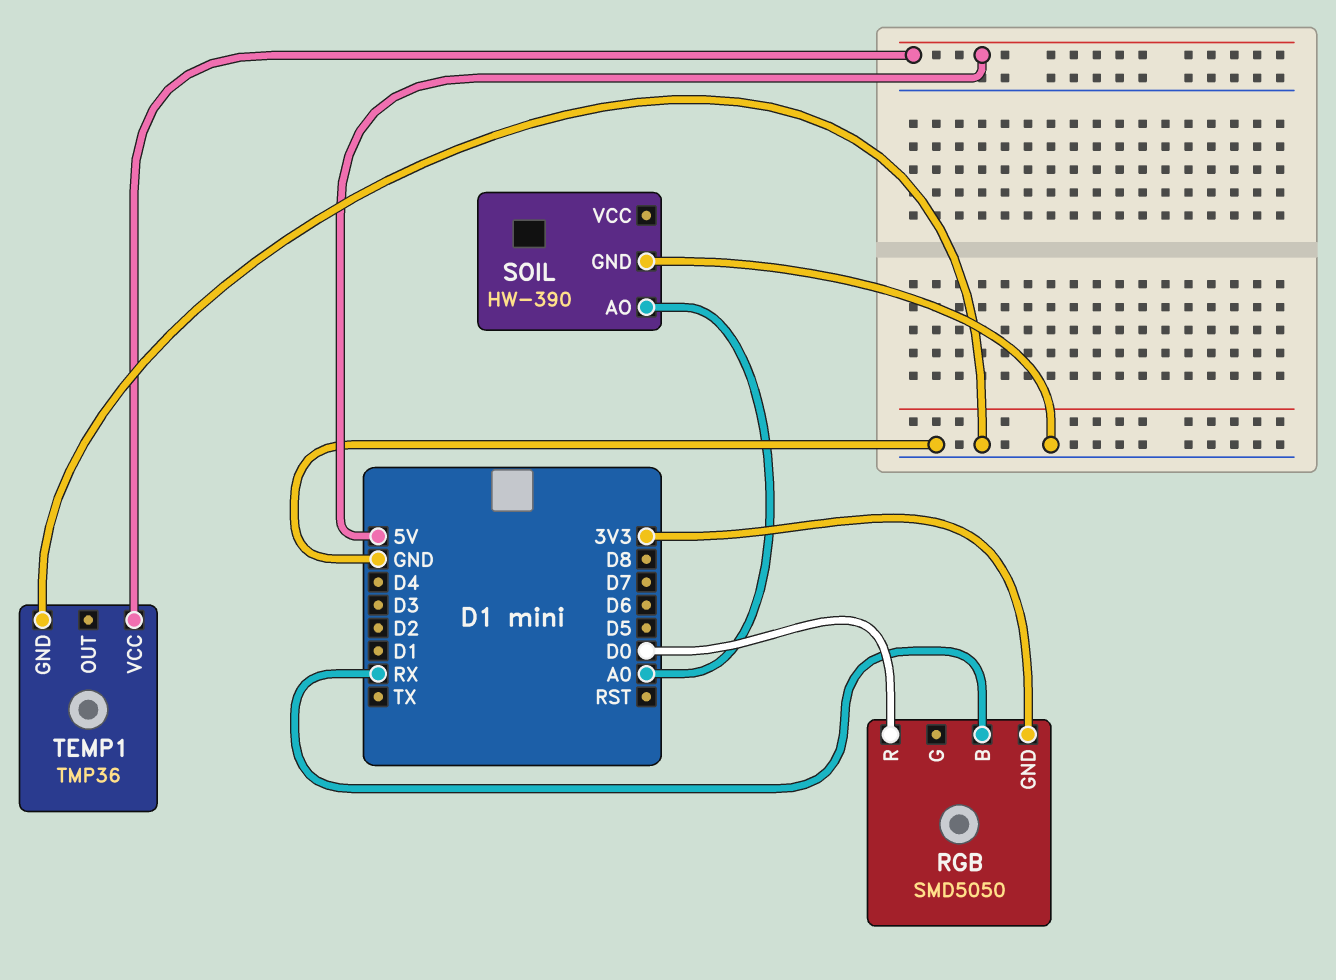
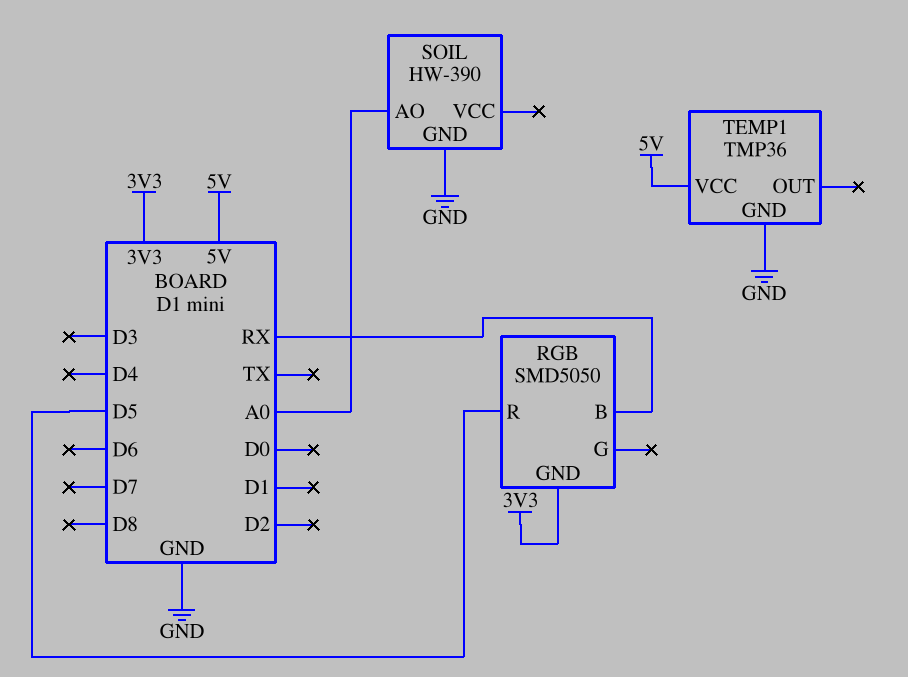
RGB pin R: D0 -> D5

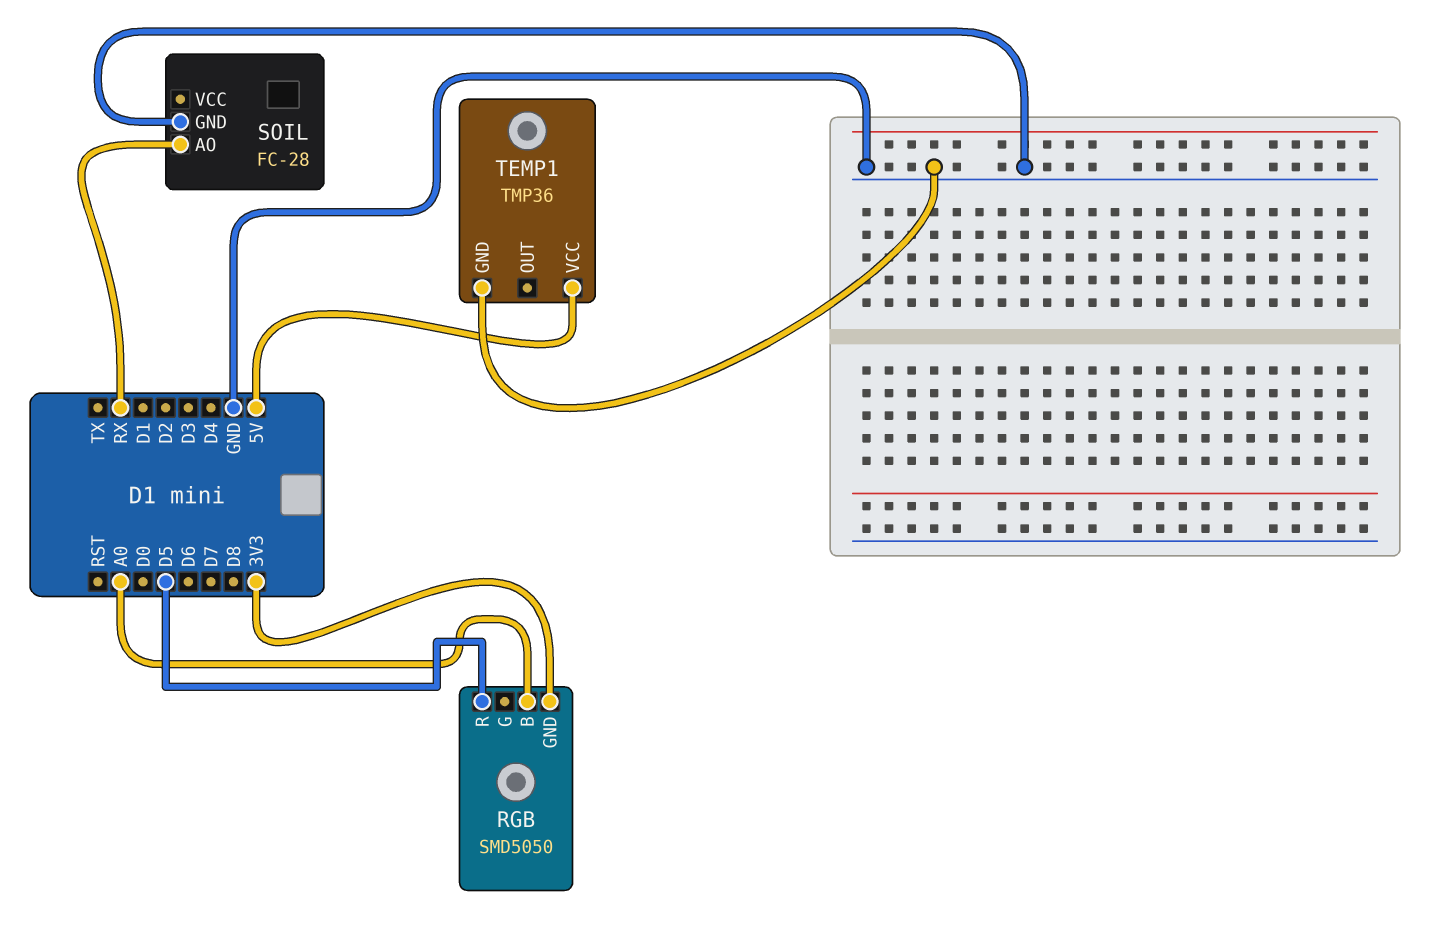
RGB pin B: RX -> A0
SOIL: HW-390 -> FC-28
SOIL pin AO: A0 -> RX

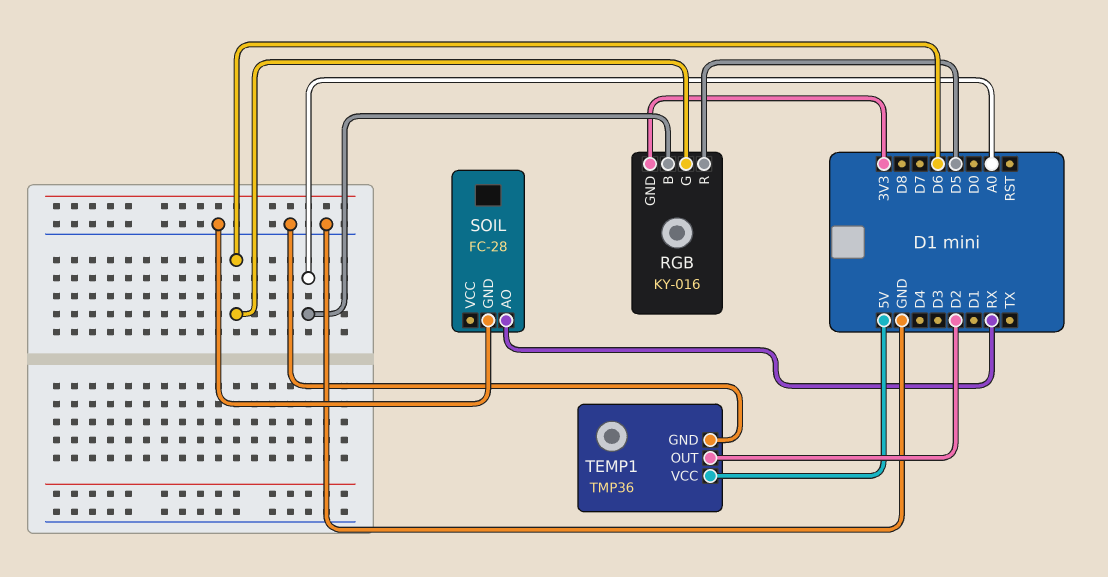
RGB: SMD5050 -> KY-016
RGB pin G: none -> D6
TEMP1 pin OUT: none -> D2

